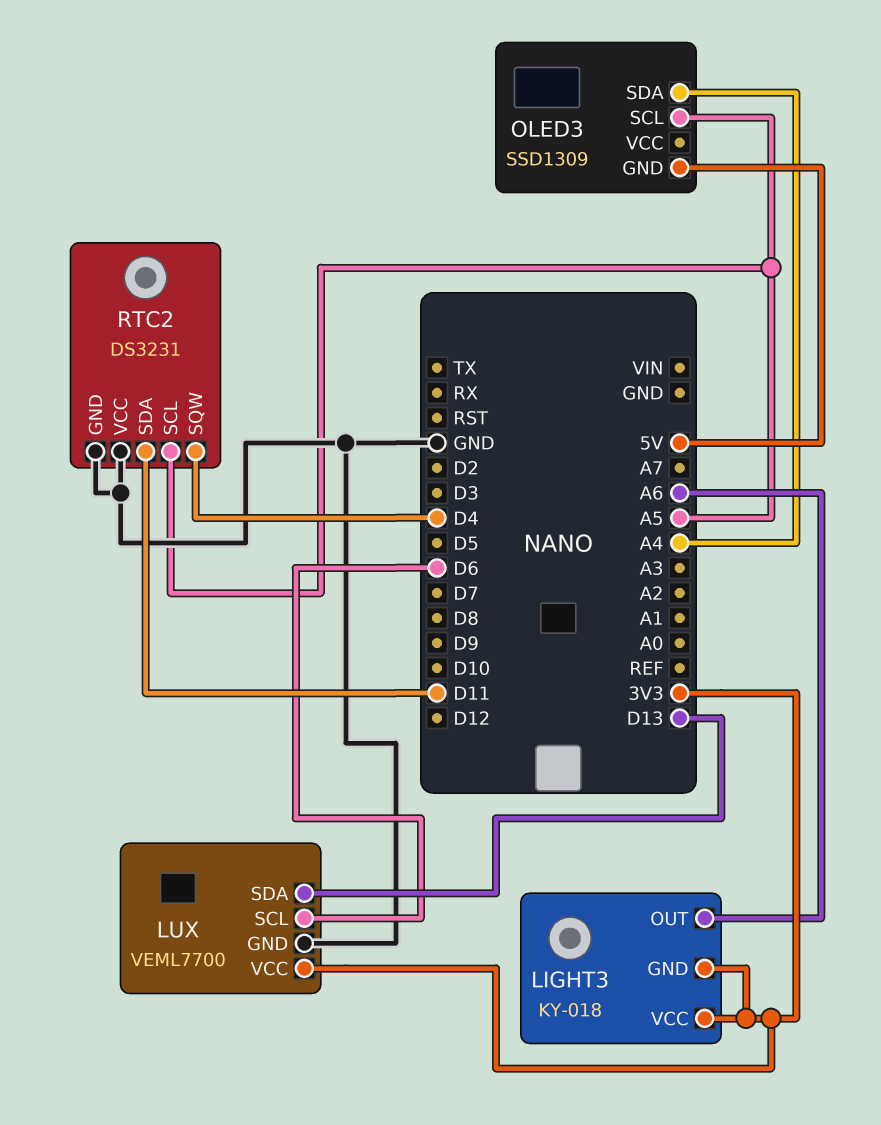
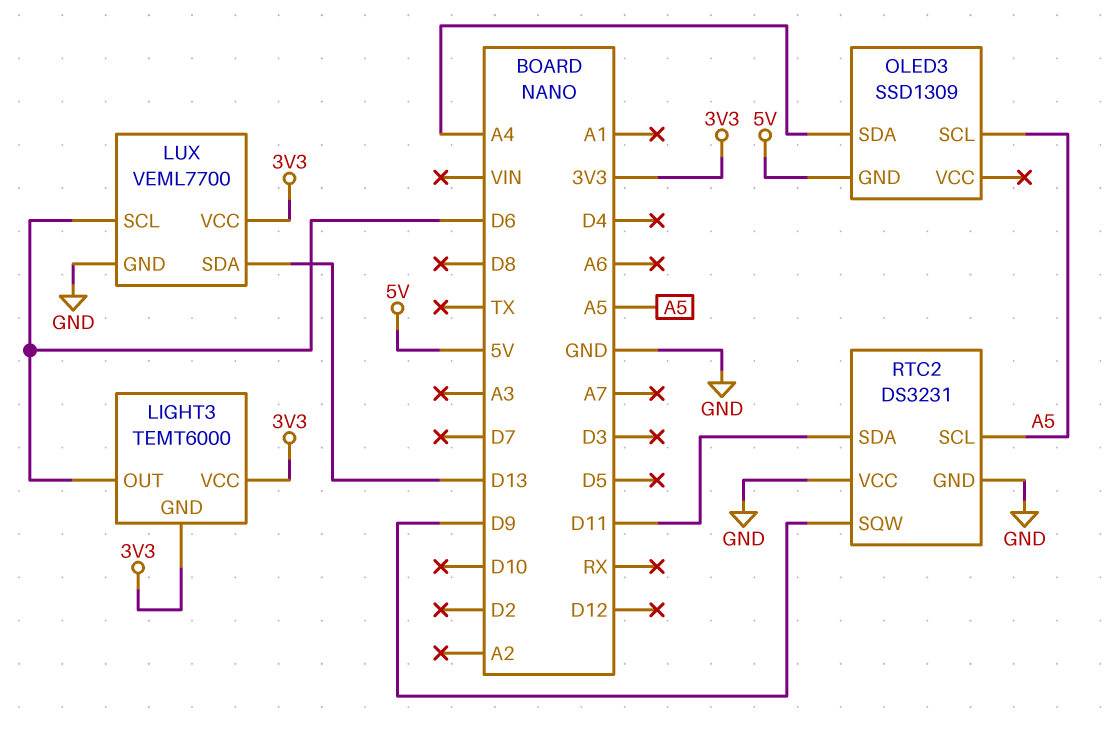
LIGHT3: KY-018 -> TEMT6000
LIGHT3 pin OUT: A6 -> D6
RTC2 pin SQW: D4 -> D9

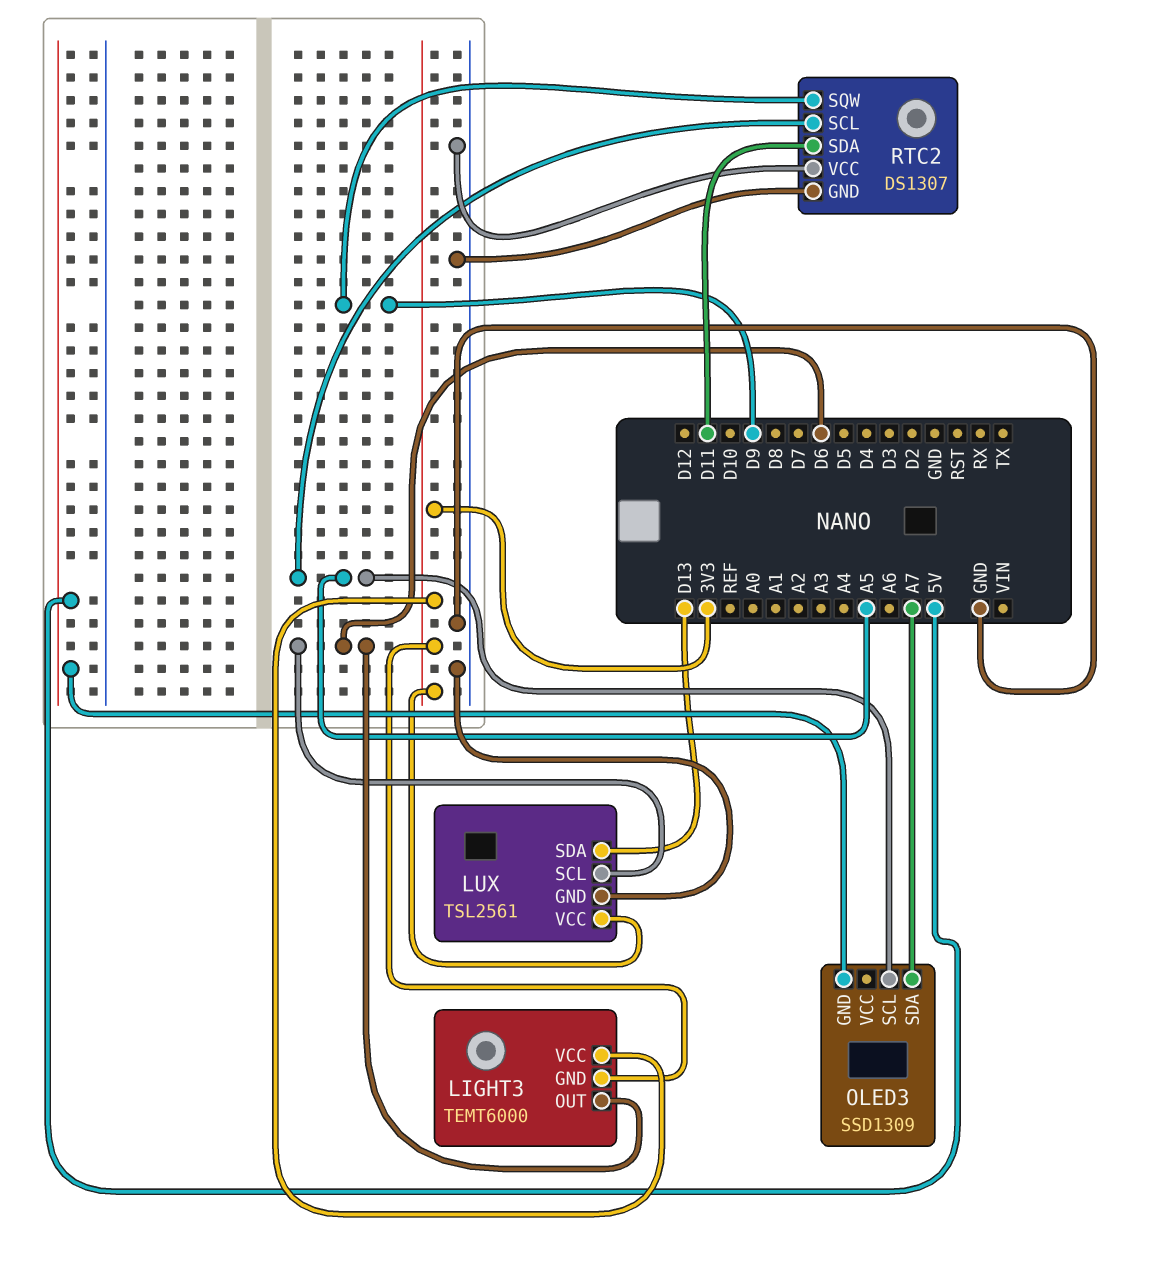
LUX: VEML7700 -> TSL2561
OLED3 pin SDA: A4 -> A7
RTC2: DS3231 -> DS1307

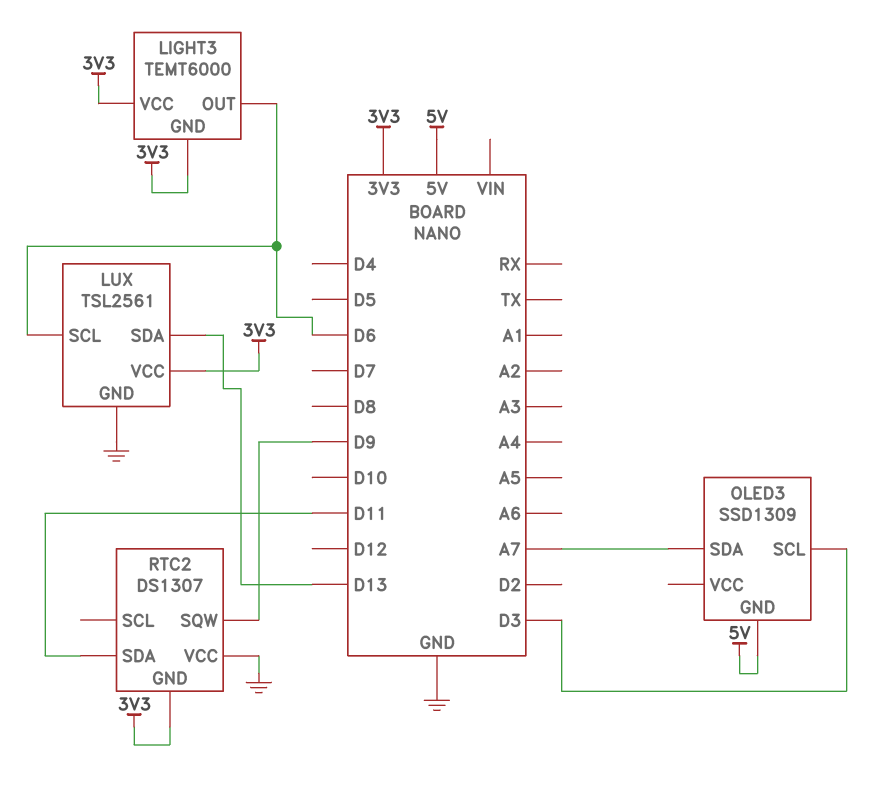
OLED3 pin SCL: A5 -> D3
RTC2 pin GND: GND -> 3V3
RTC2 pin SCL: A5 -> none

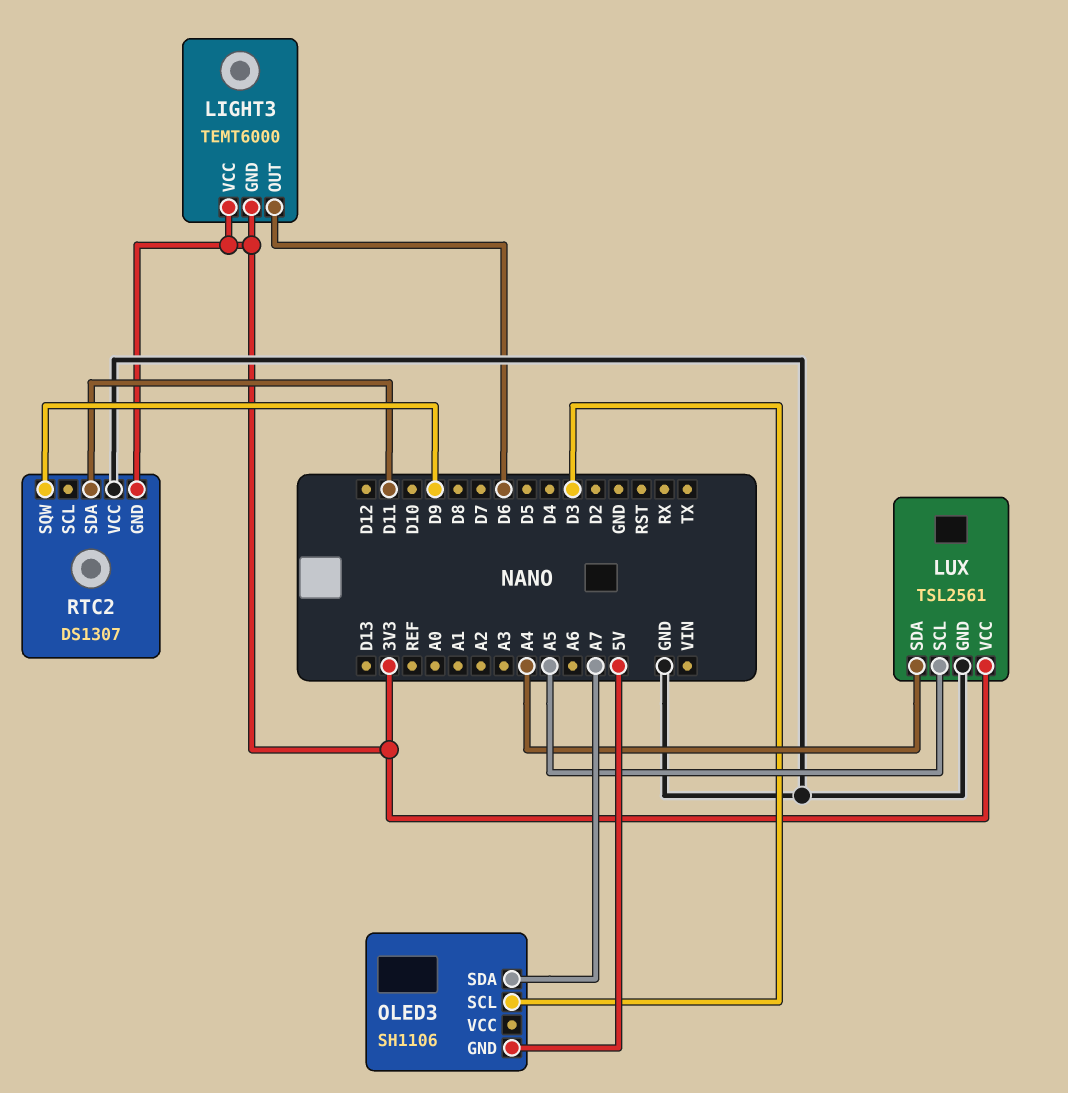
LUX pin SCL: D6 -> A5
LUX pin SDA: D13 -> A4
OLED3: SSD1309 -> SH1106

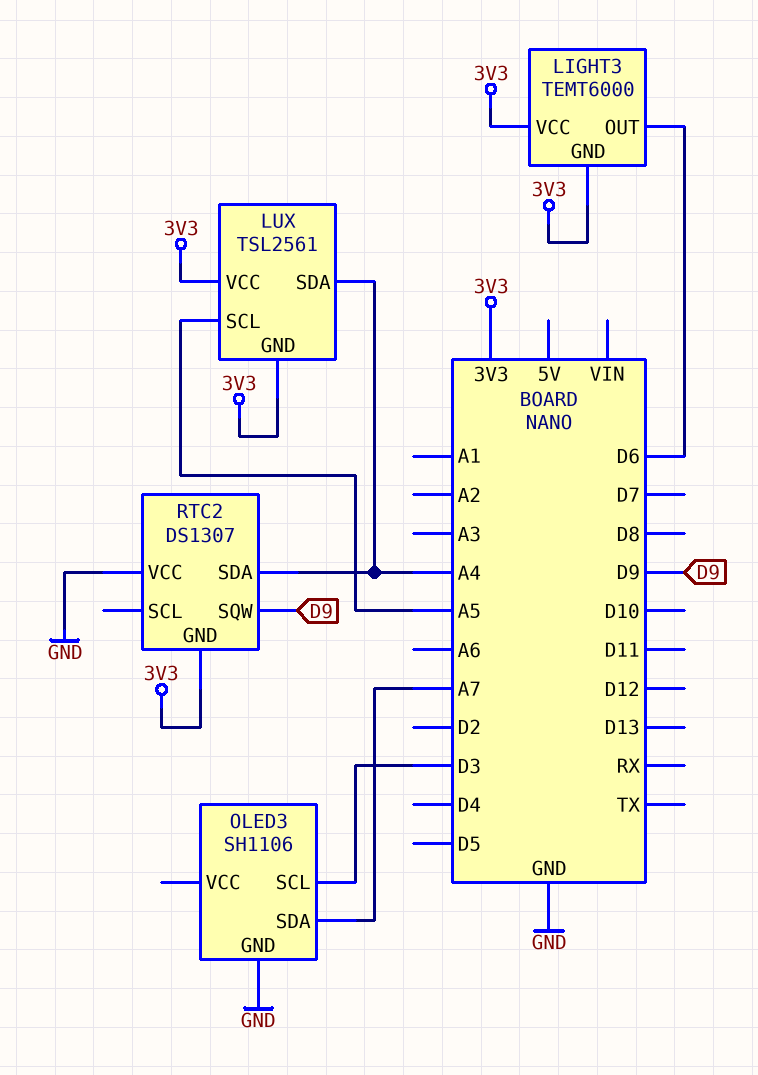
LUX pin GND: GND -> 3V3
OLED3 pin GND: 5V -> GND
RTC2 pin SDA: D11 -> A4

